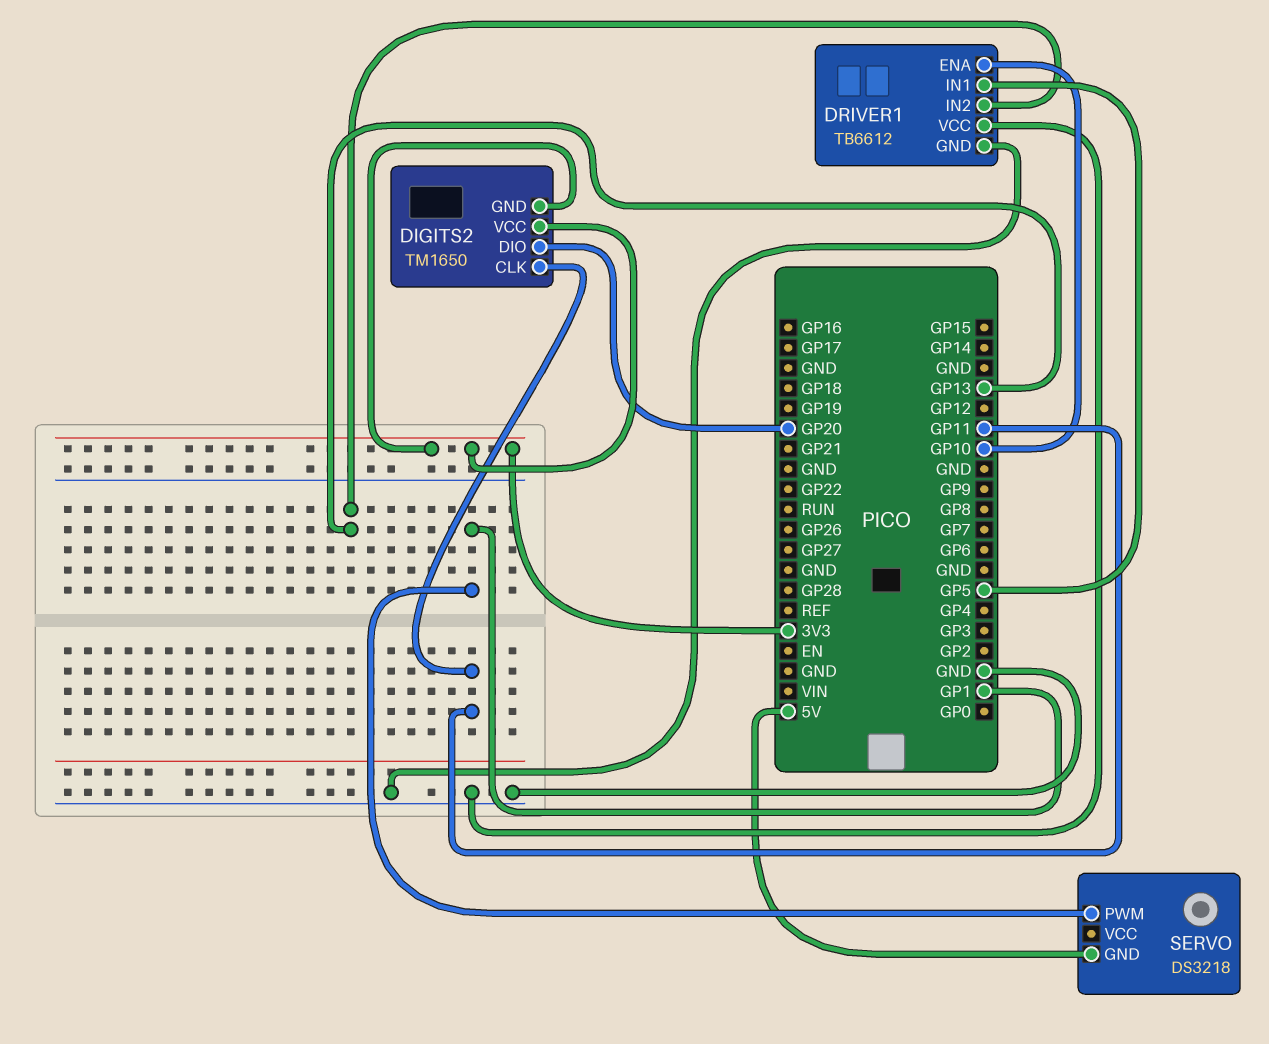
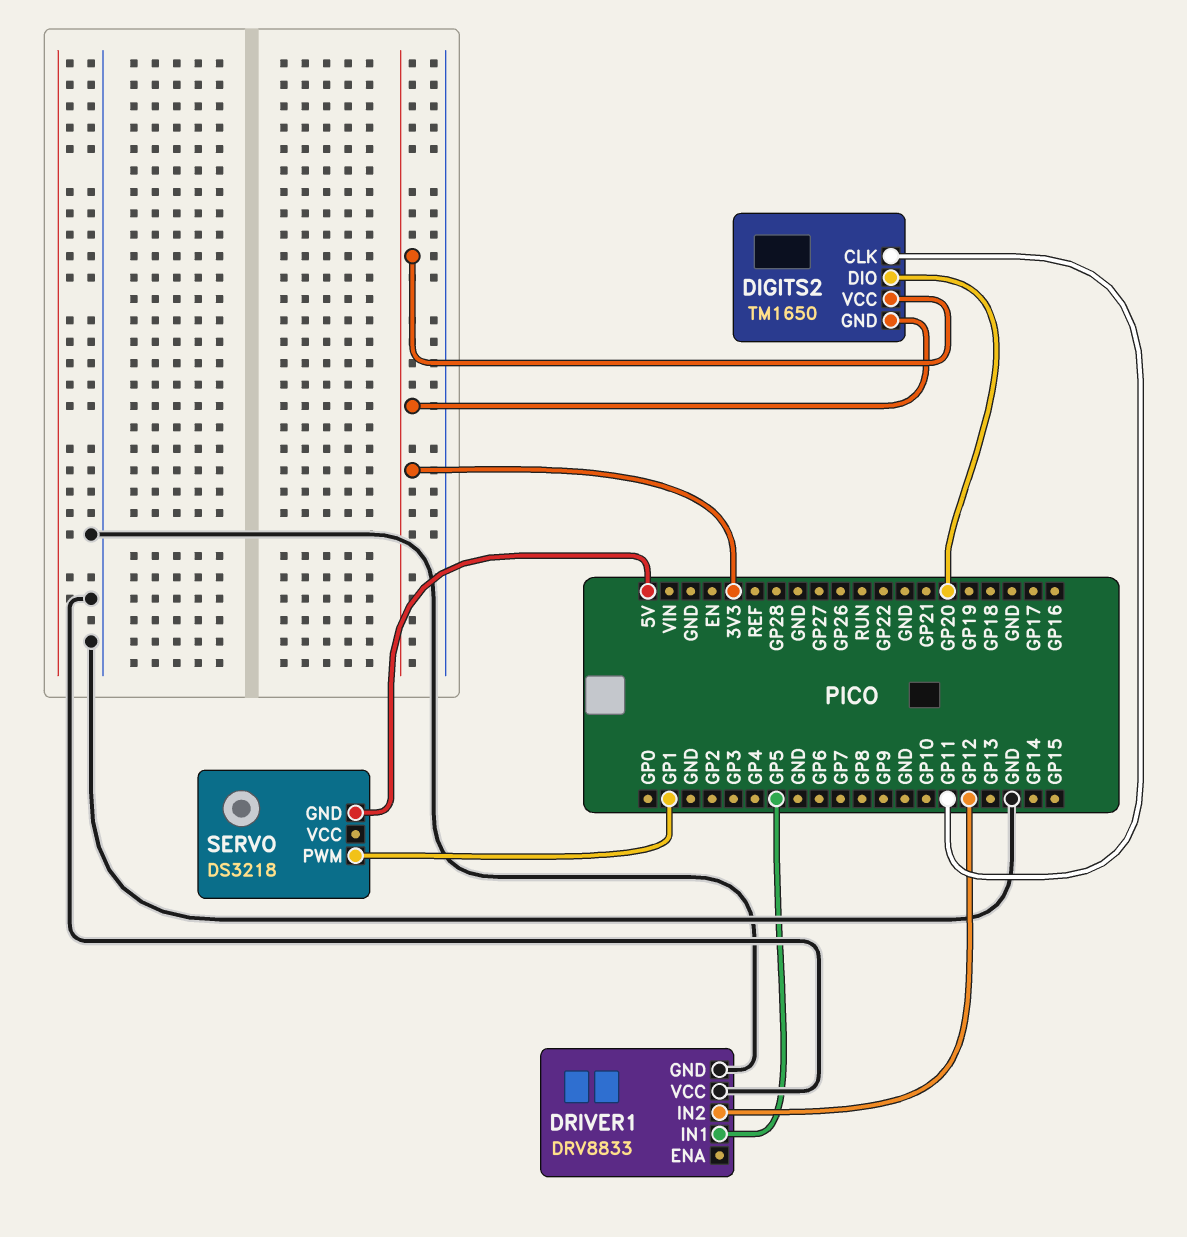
DRIVER1: TB6612 -> DRV8833
DRIVER1 pin ENA: GP10 -> none
DRIVER1 pin IN2: GP13 -> GP12

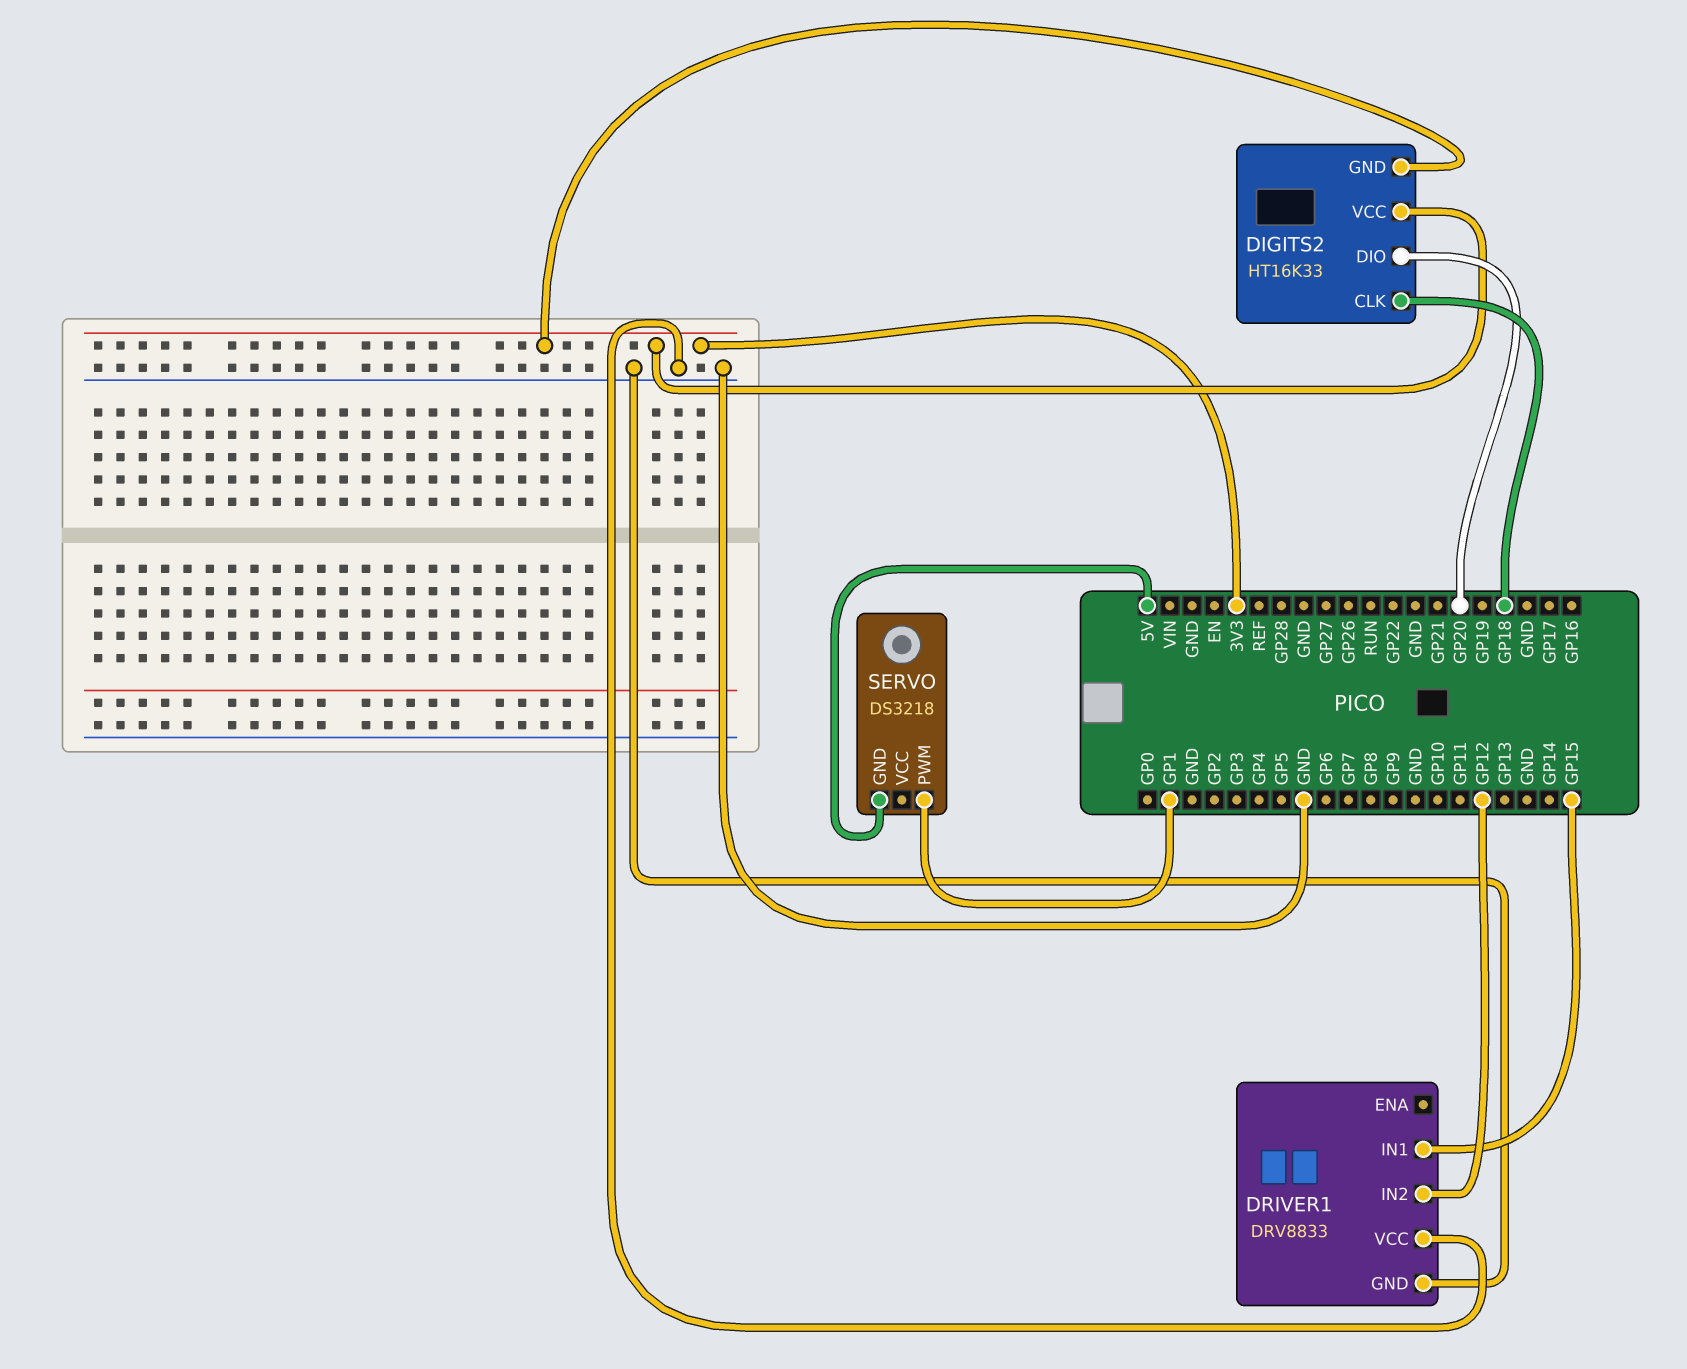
DIGITS2: TM1650 -> HT16K33
DIGITS2 pin CLK: GP11 -> GP18
DRIVER1 pin IN1: GP5 -> GP15

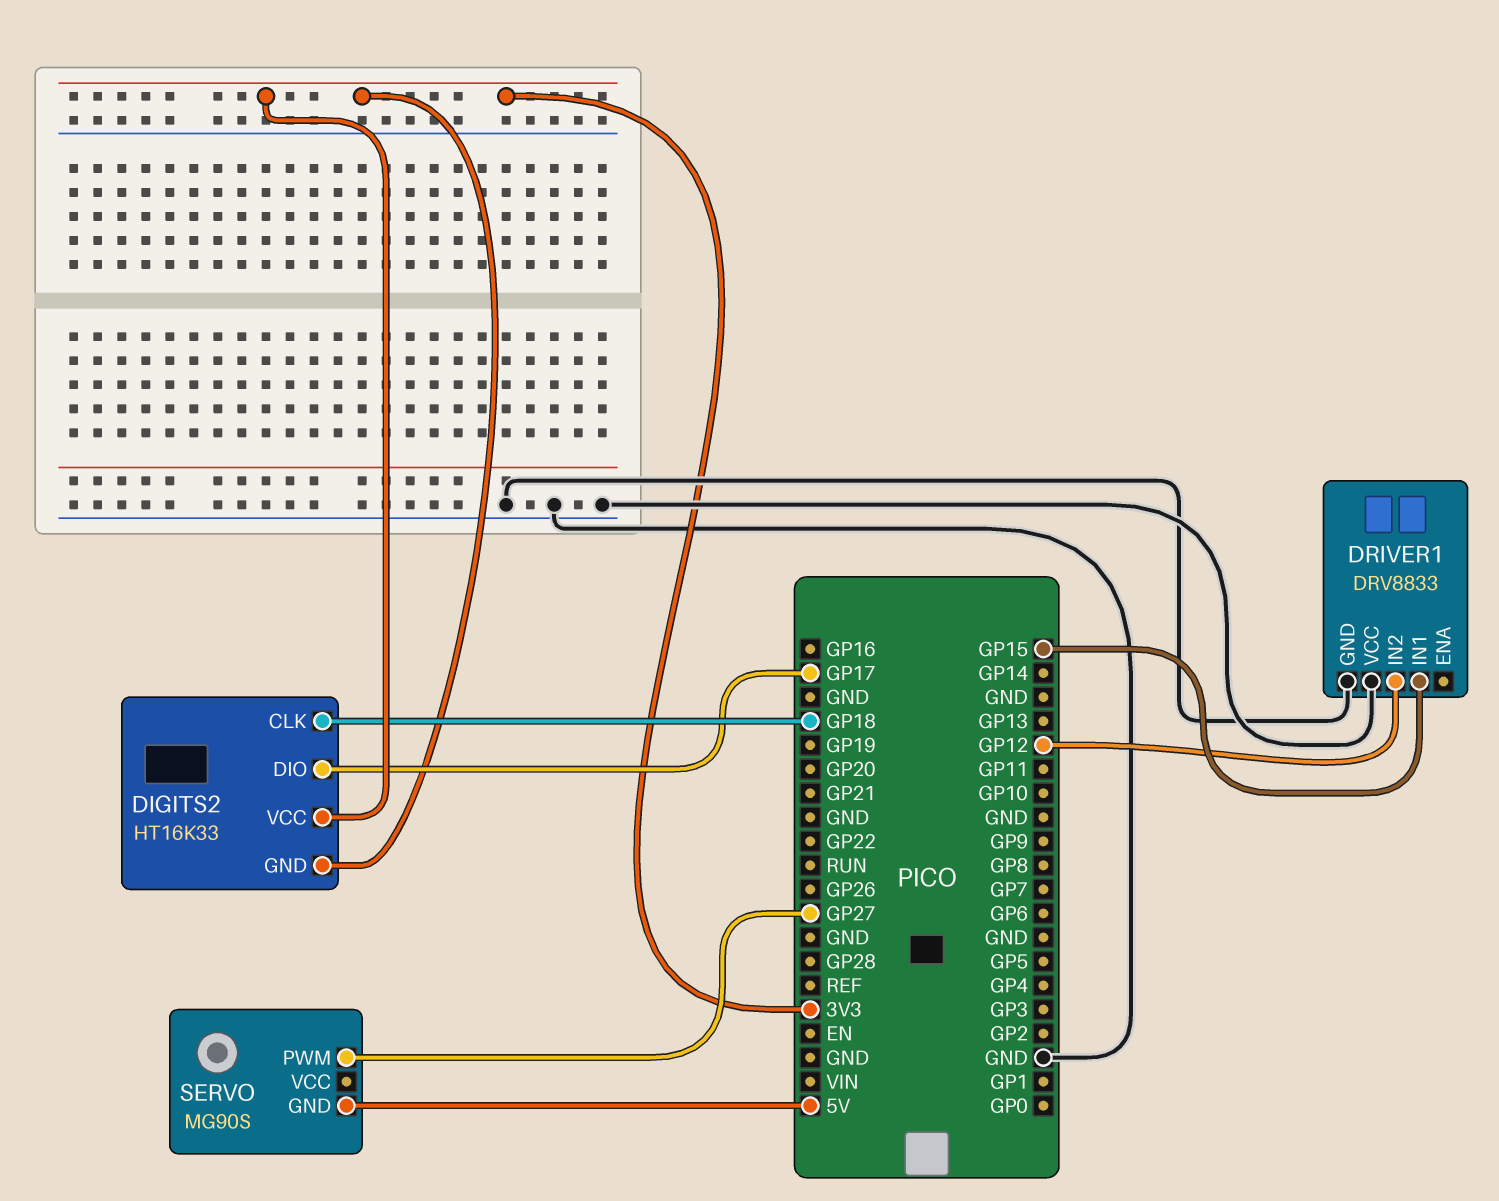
DIGITS2 pin DIO: GP20 -> GP17
SERVO: DS3218 -> MG90S
SERVO pin PWM: GP1 -> GP27

